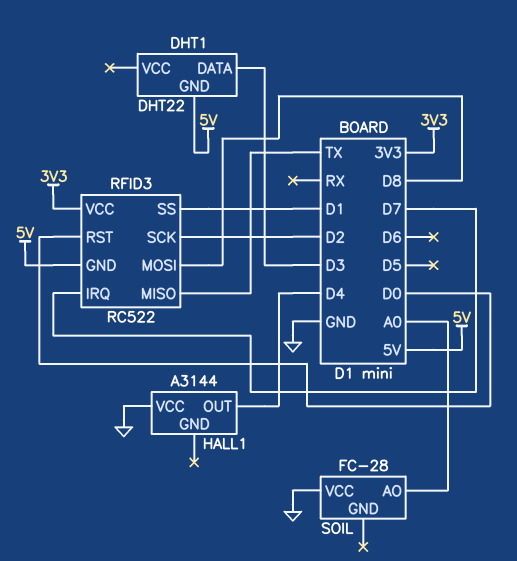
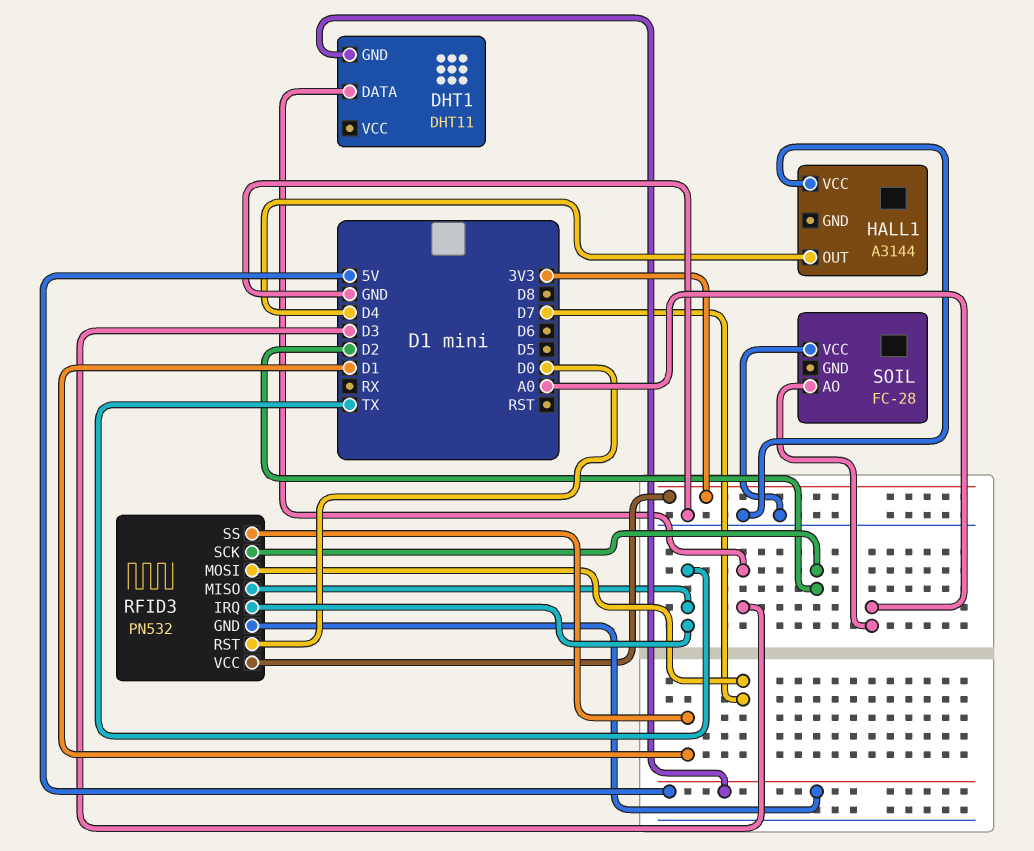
DHT1: DHT22 -> DHT11
RFID3: RC522 -> PN532
RFID3 pin IRQ: D7 -> TX
RFID3 pin MOSI: D8 -> D7

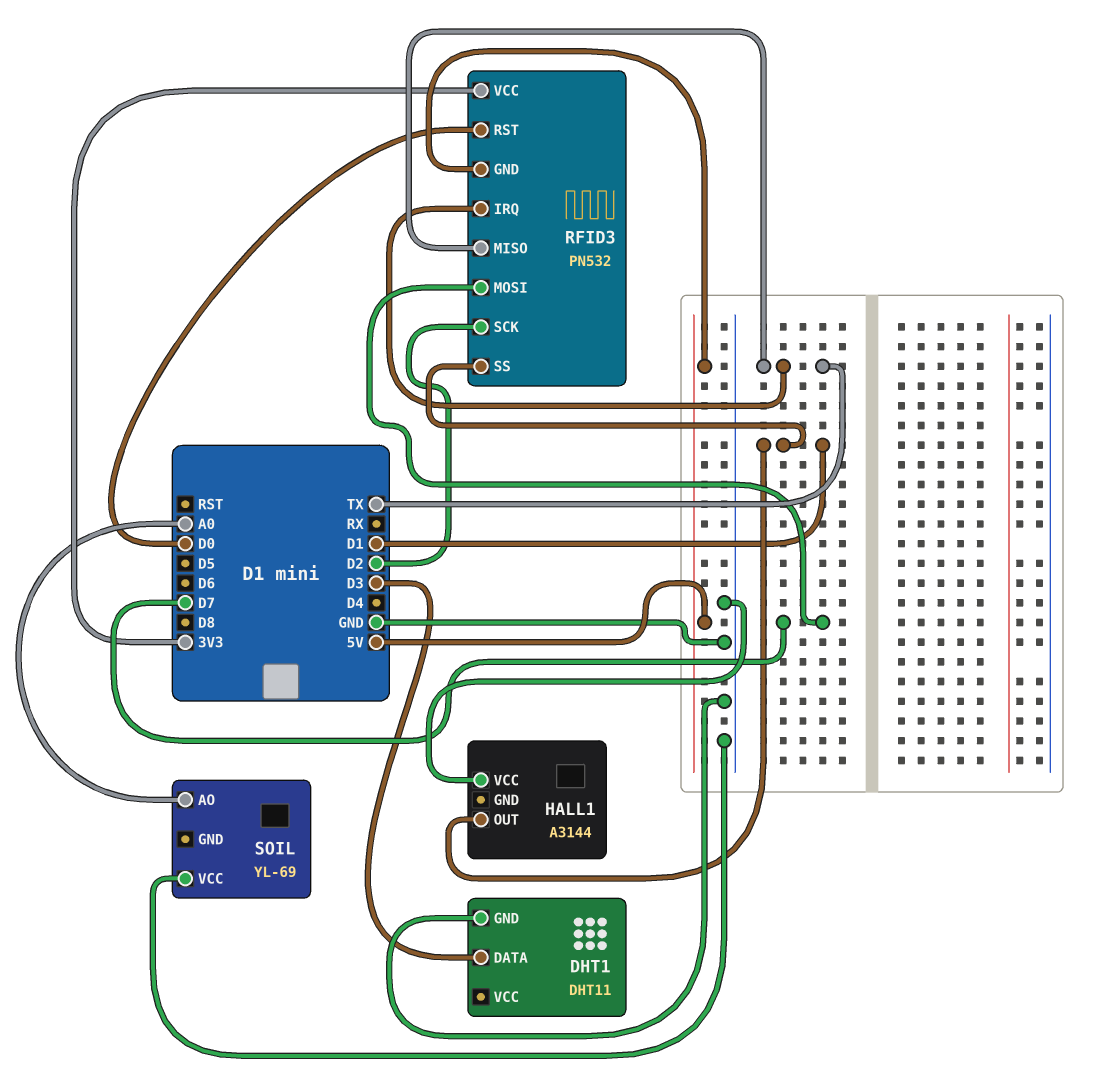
DHT1 pin GND: 5V -> GND
HALL1 pin OUT: D4 -> D1
SOIL: FC-28 -> YL-69

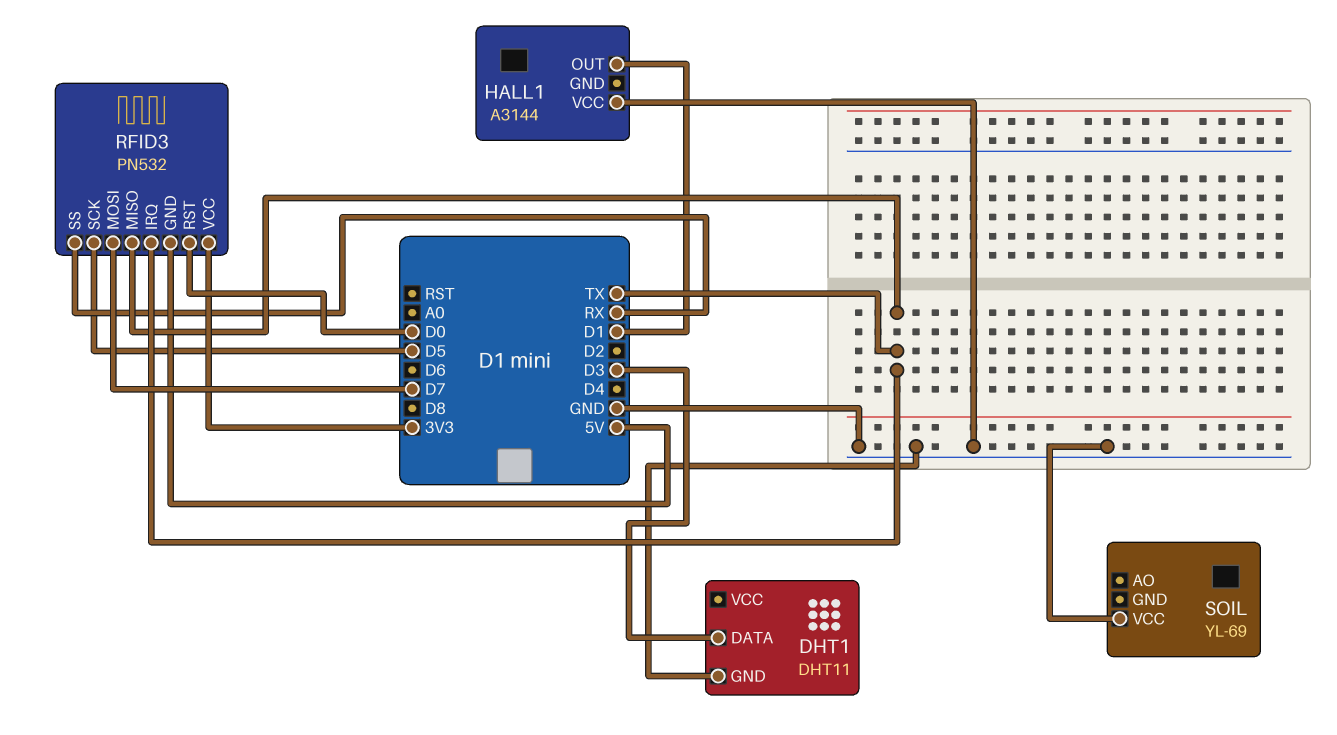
RFID3 pin SCK: D2 -> D5
RFID3 pin SS: D1 -> RX
SOIL pin AO: A0 -> none

